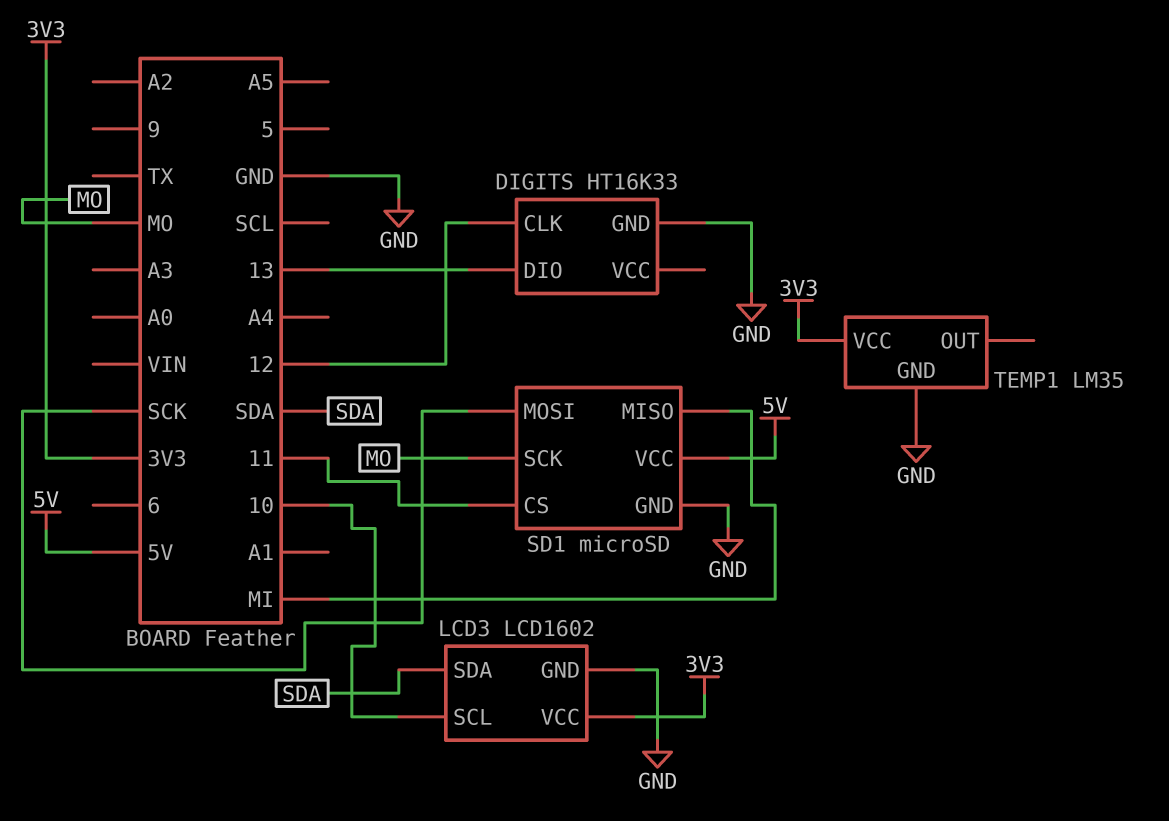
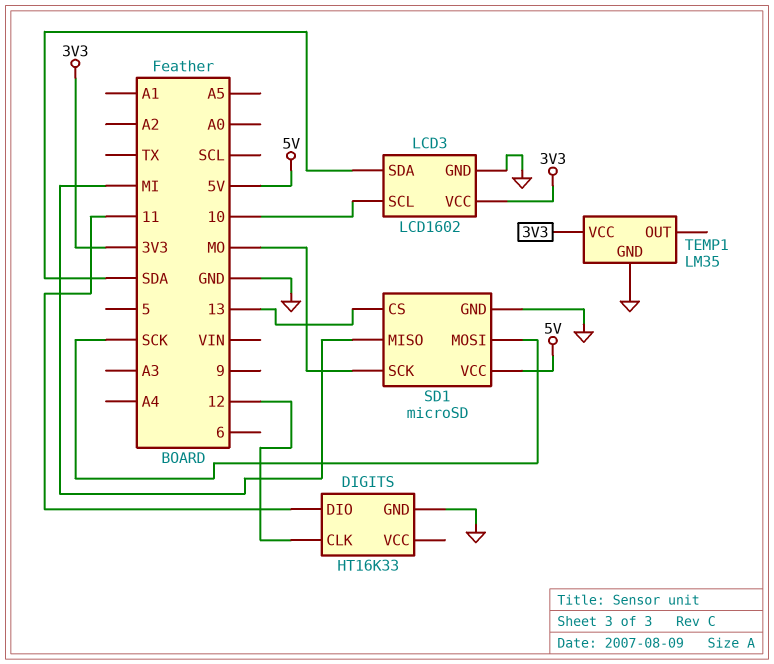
DIGITS pin DIO: 13 -> 11
SD1 pin CS: 11 -> 13

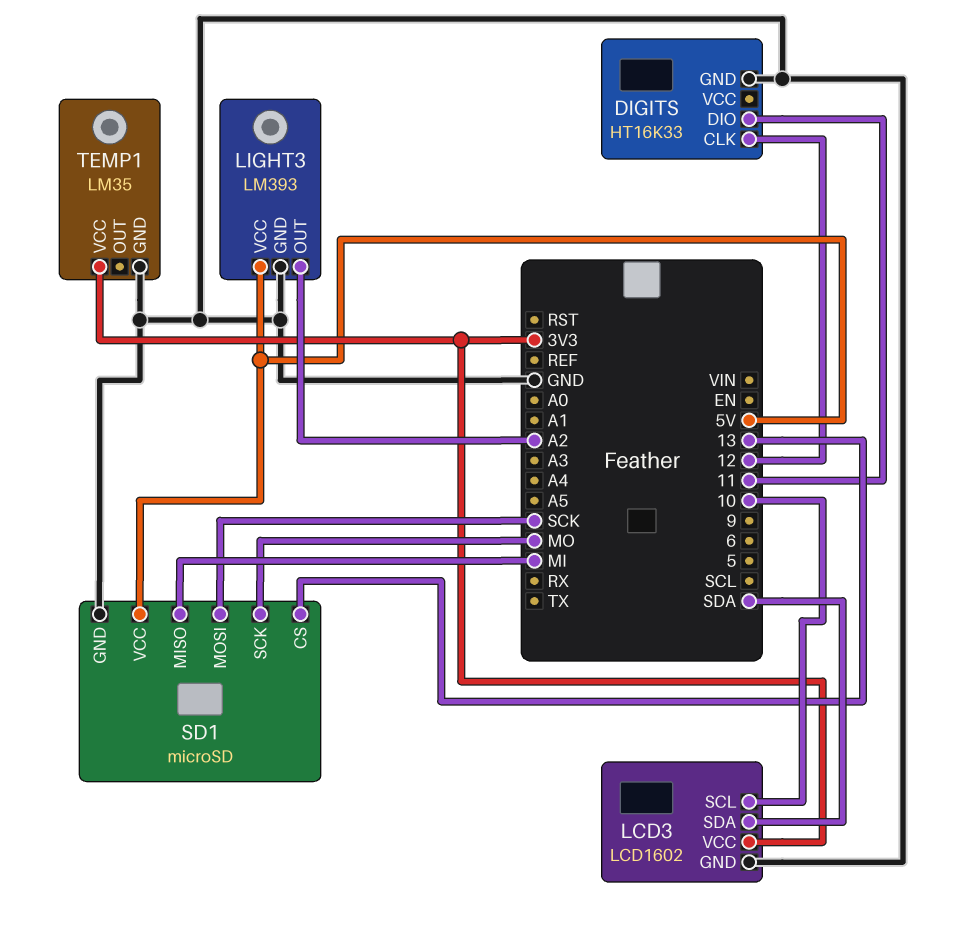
LIGHT3: none -> LM393
LIGHT3 pin GND: none -> GND
LIGHT3 pin OUT: none -> A2
LIGHT3 pin VCC: none -> 5V

